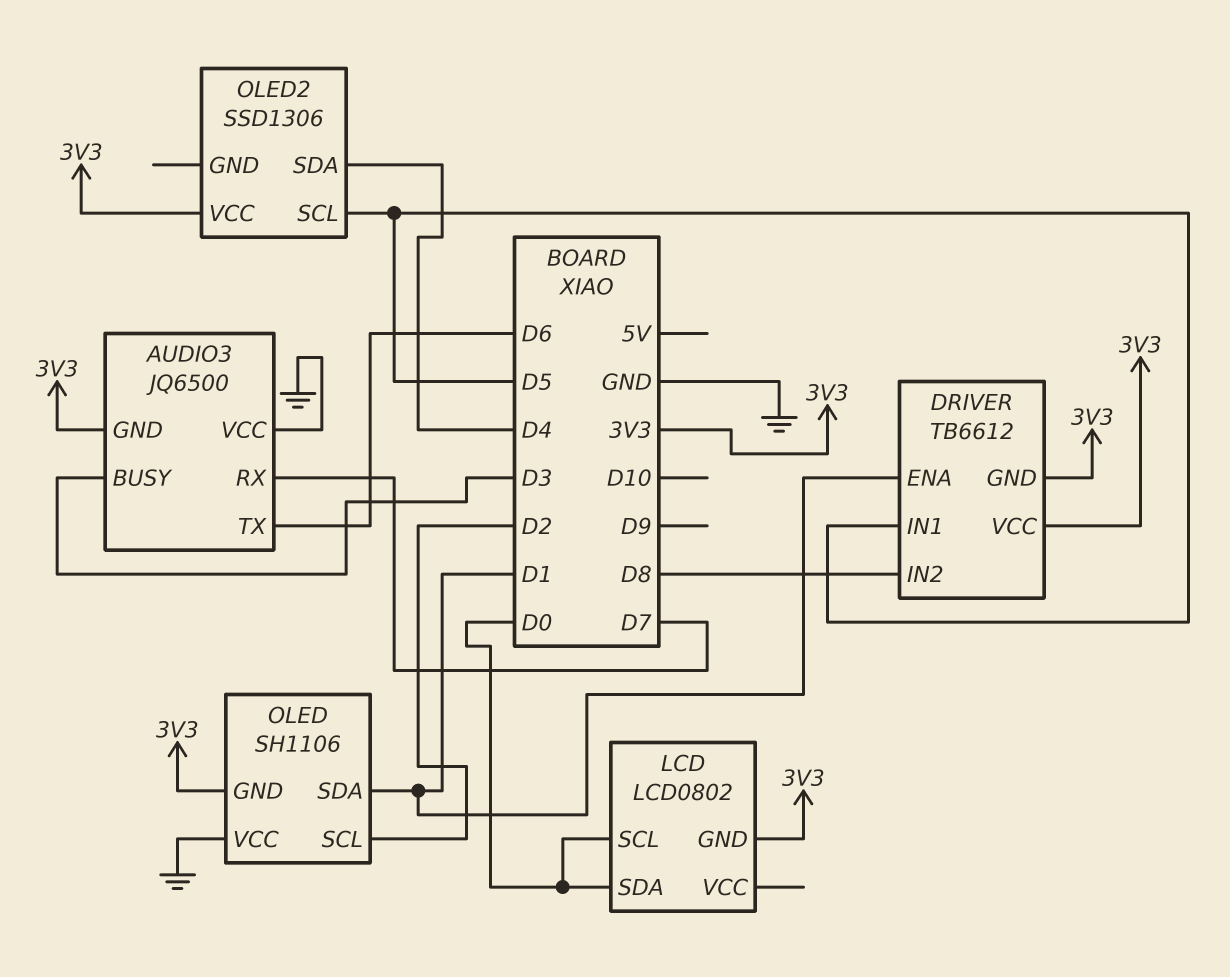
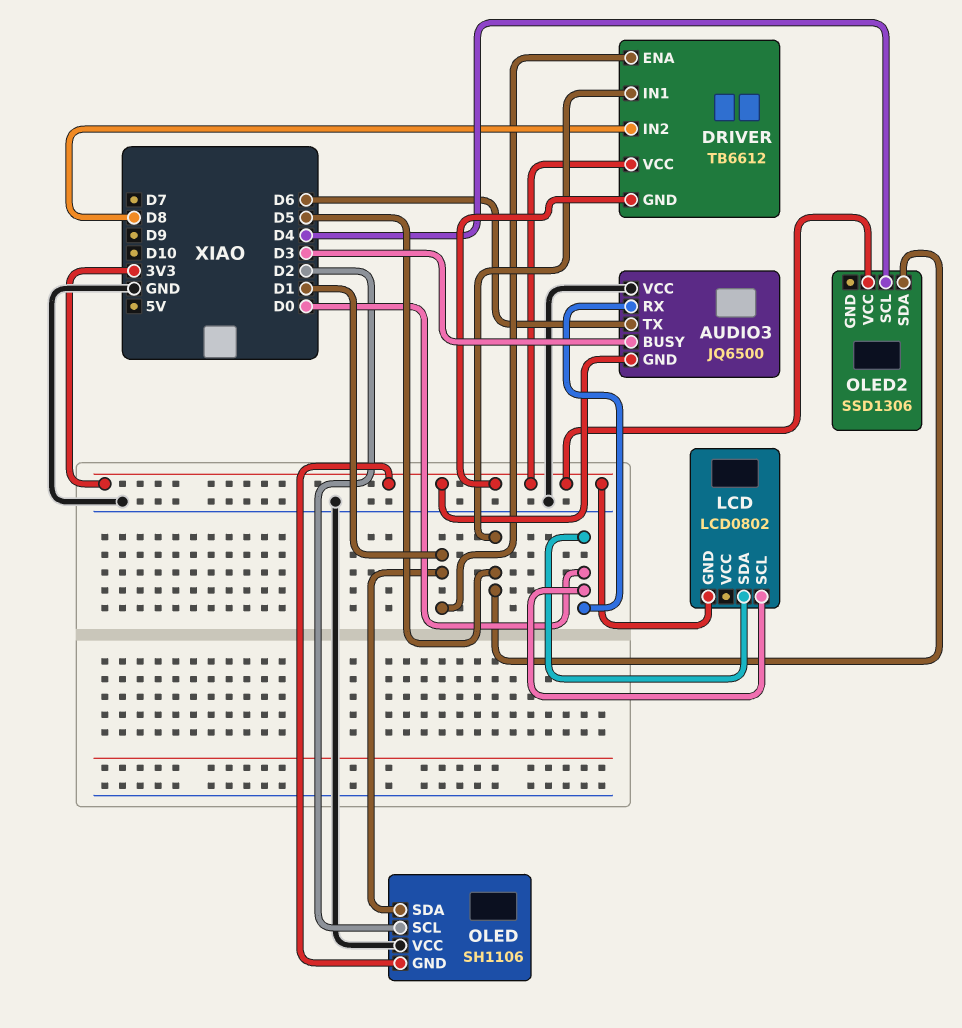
AUDIO3 pin RX: D7 -> D0
OLED2 pin SCL: D5 -> D4
OLED2 pin SDA: D4 -> D5

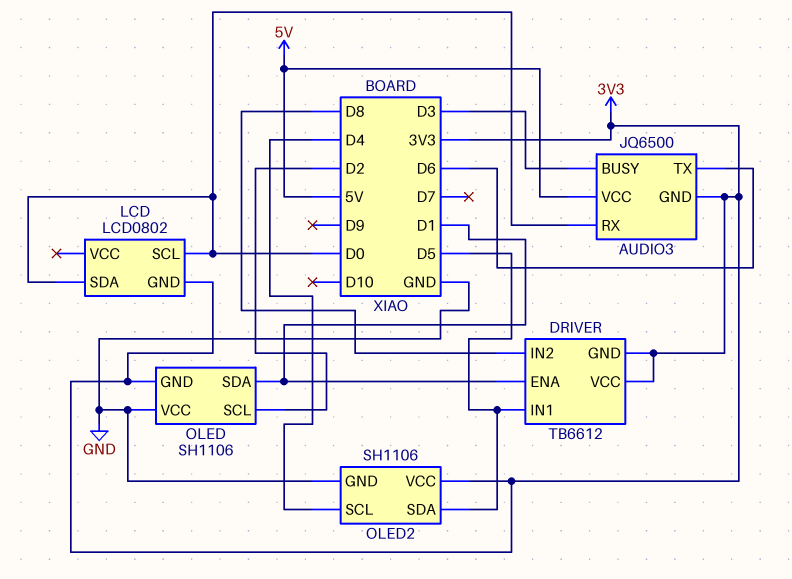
AUDIO3 pin VCC: GND -> 5V
OLED2: SSD1306 -> SH1106
OLED2 pin GND: none -> GND

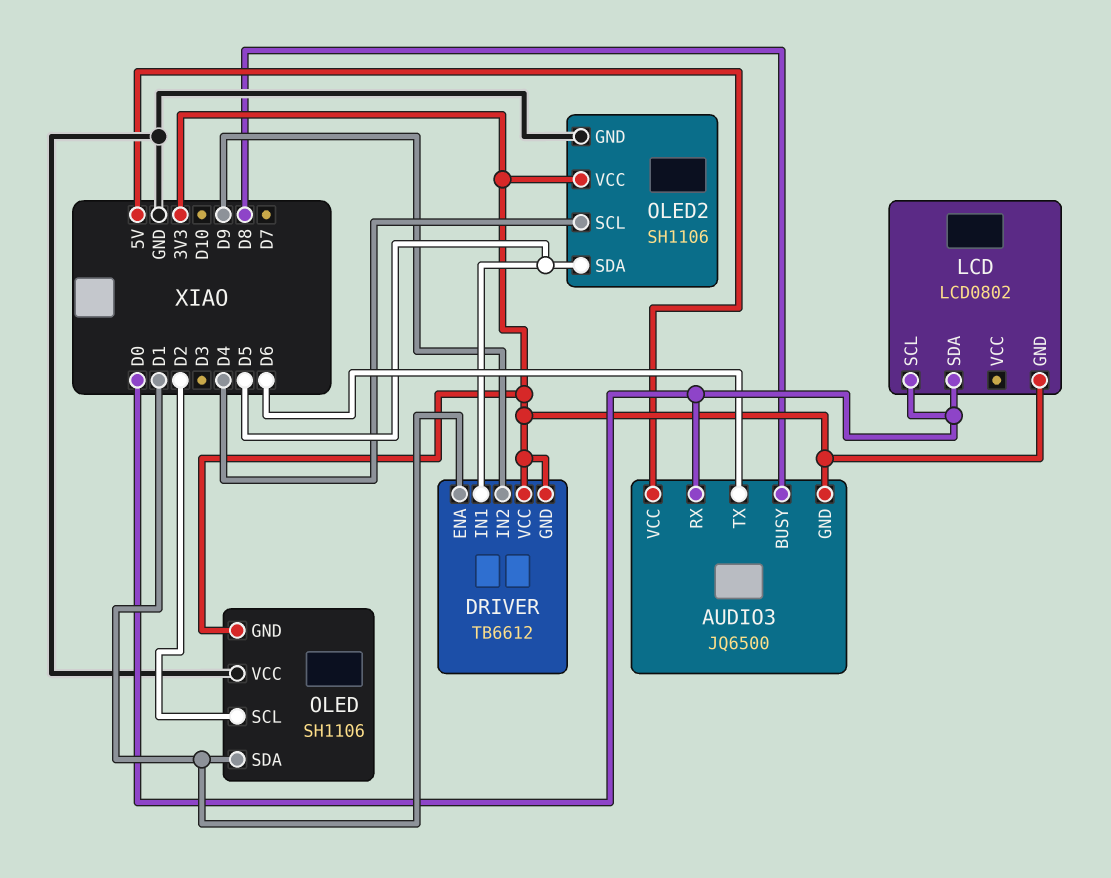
AUDIO3 pin BUSY: D3 -> D8
DRIVER pin IN2: D8 -> D9

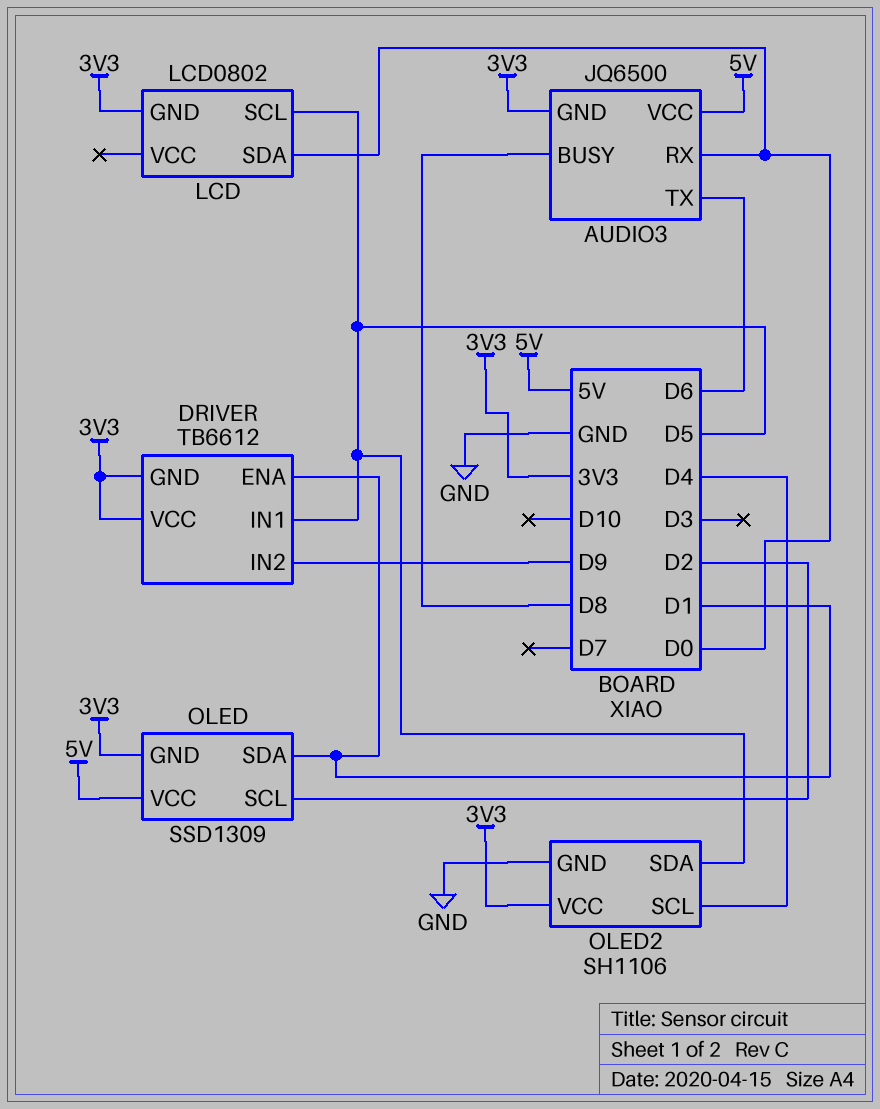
LCD pin SCL: D0 -> D5
OLED: SH1106 -> SSD1309
OLED pin VCC: GND -> 5V

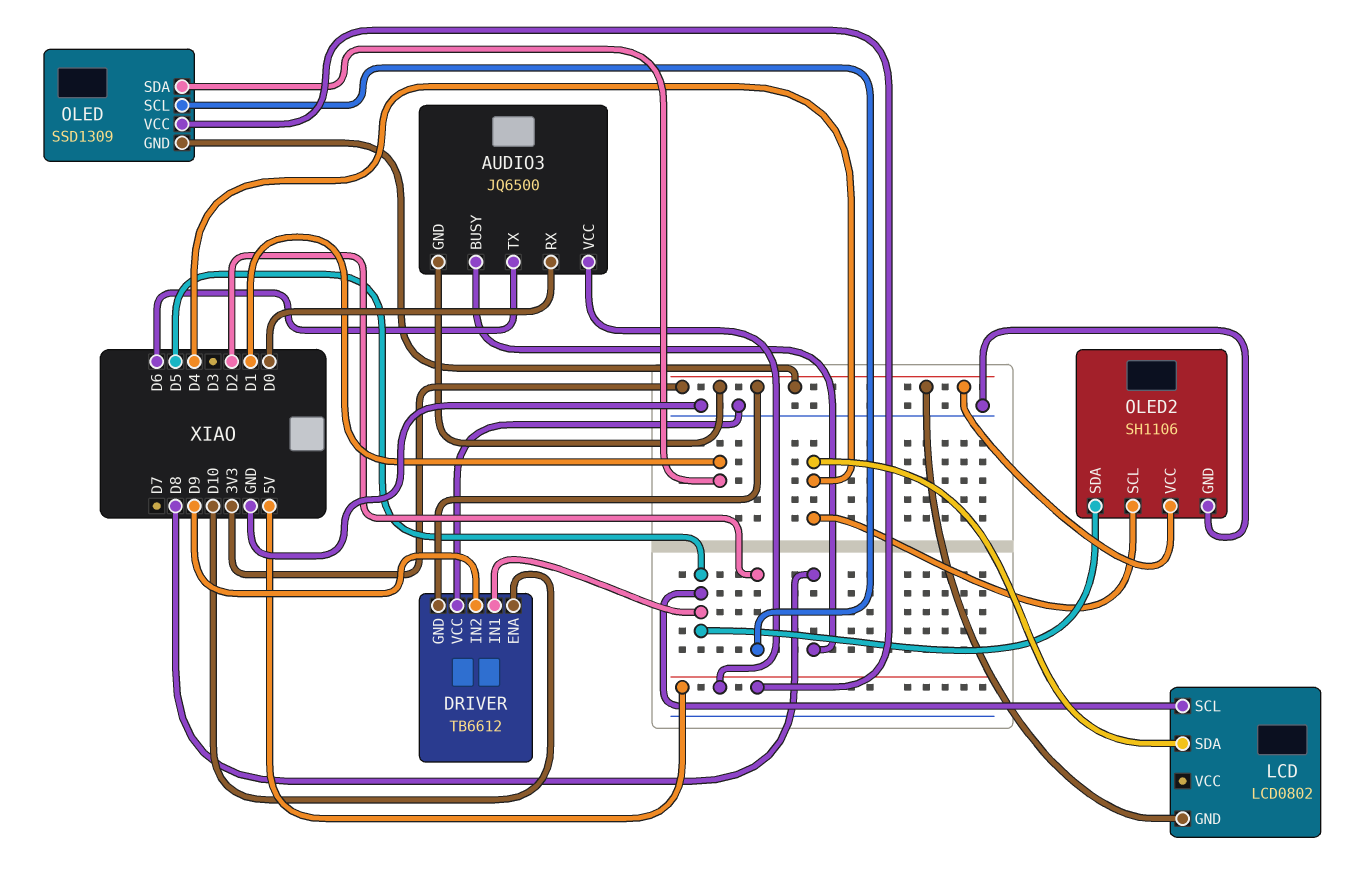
DRIVER pin ENA: D1 -> D10
DRIVER pin VCC: 3V3 -> GND
LCD pin SDA: D0 -> D4

